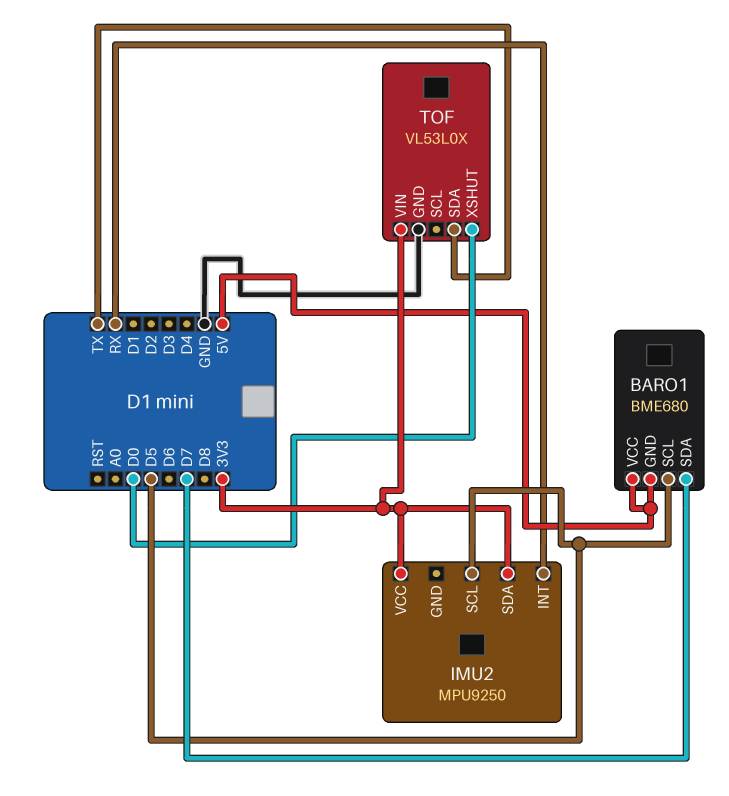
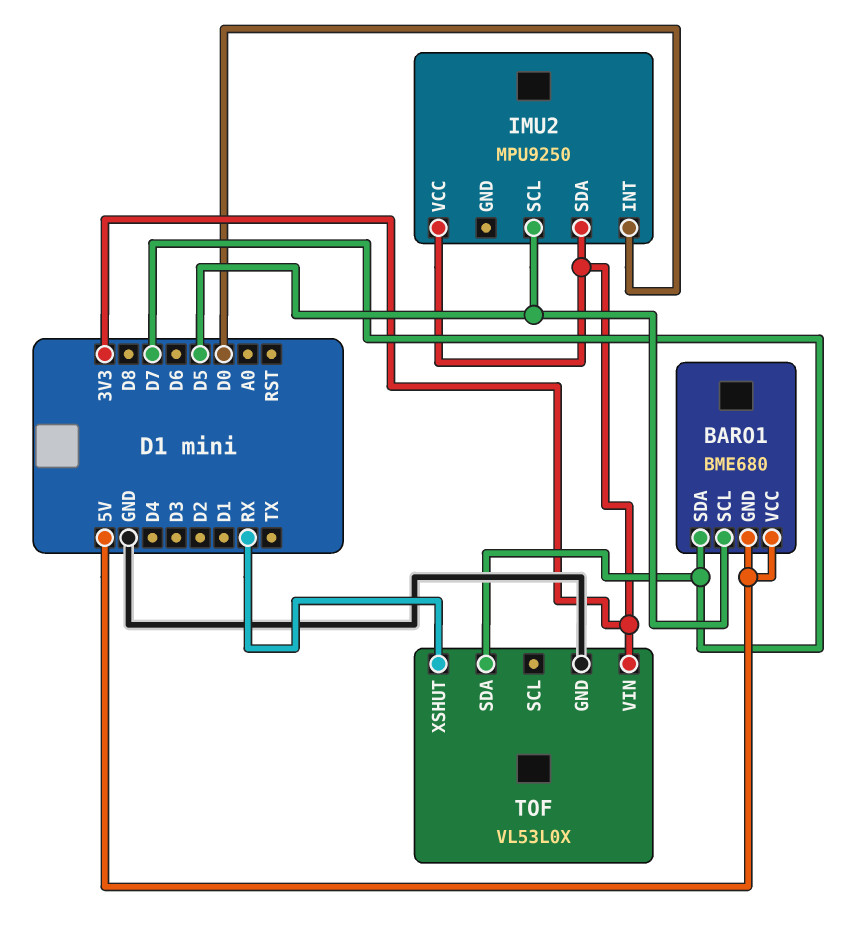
IMU2 pin INT: RX -> D0
TOF pin SDA: TX -> D7
TOF pin XSHUT: D0 -> RX

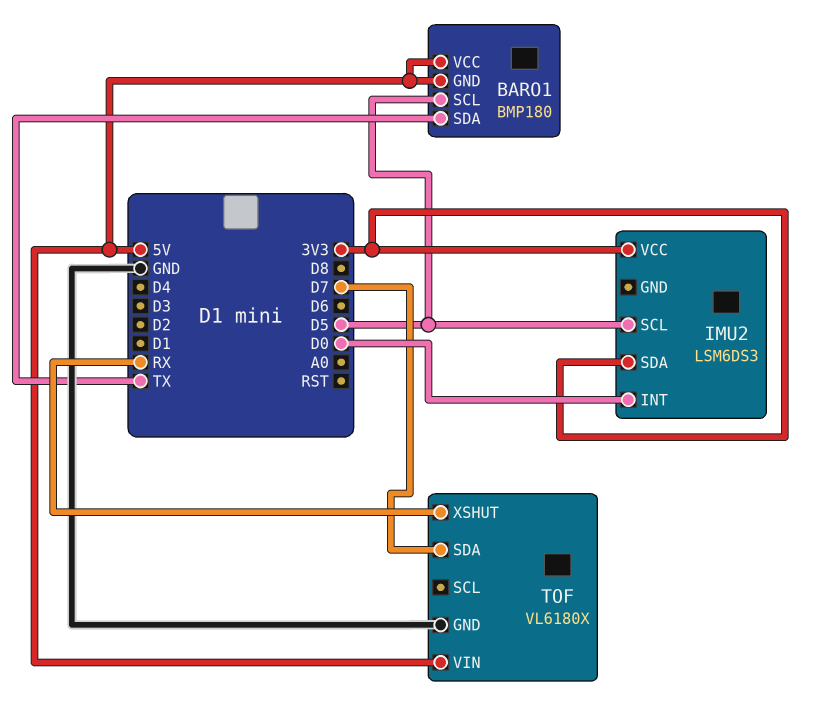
BARO1: BME680 -> BMP180
BARO1 pin SDA: D7 -> TX
IMU2: MPU9250 -> LSM6DS3
TOF: VL53L0X -> VL6180X
TOF pin VIN: 3V3 -> 5V

